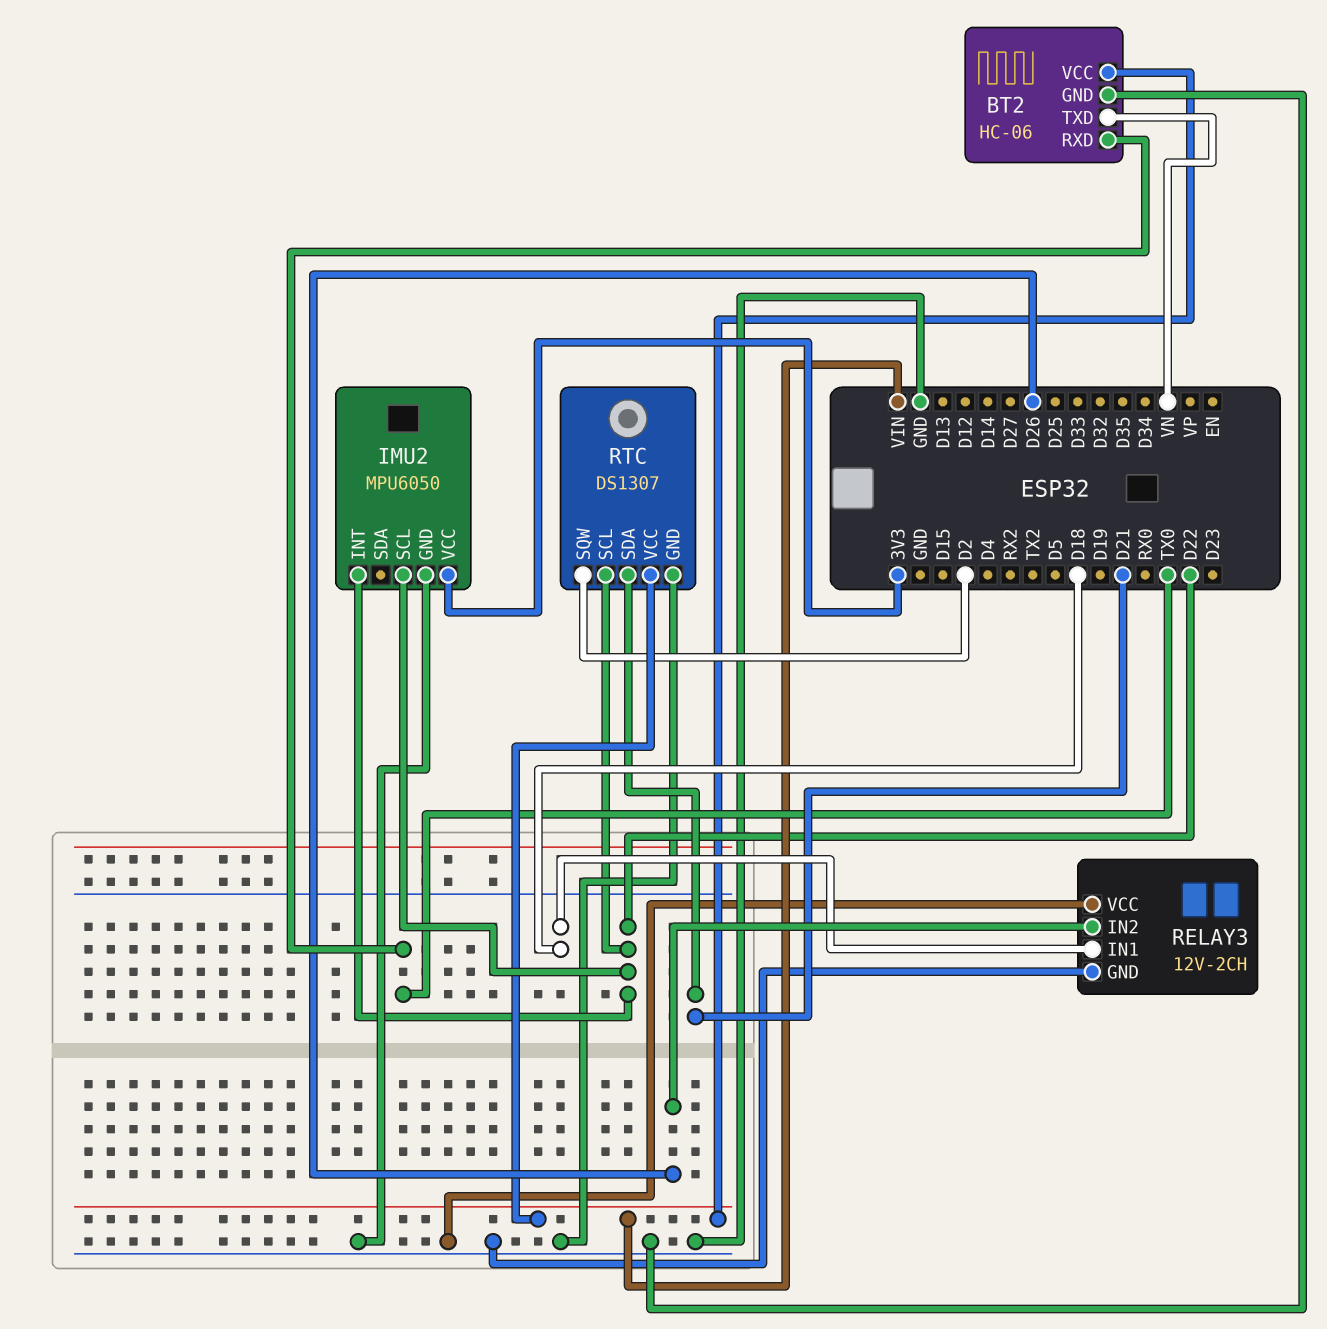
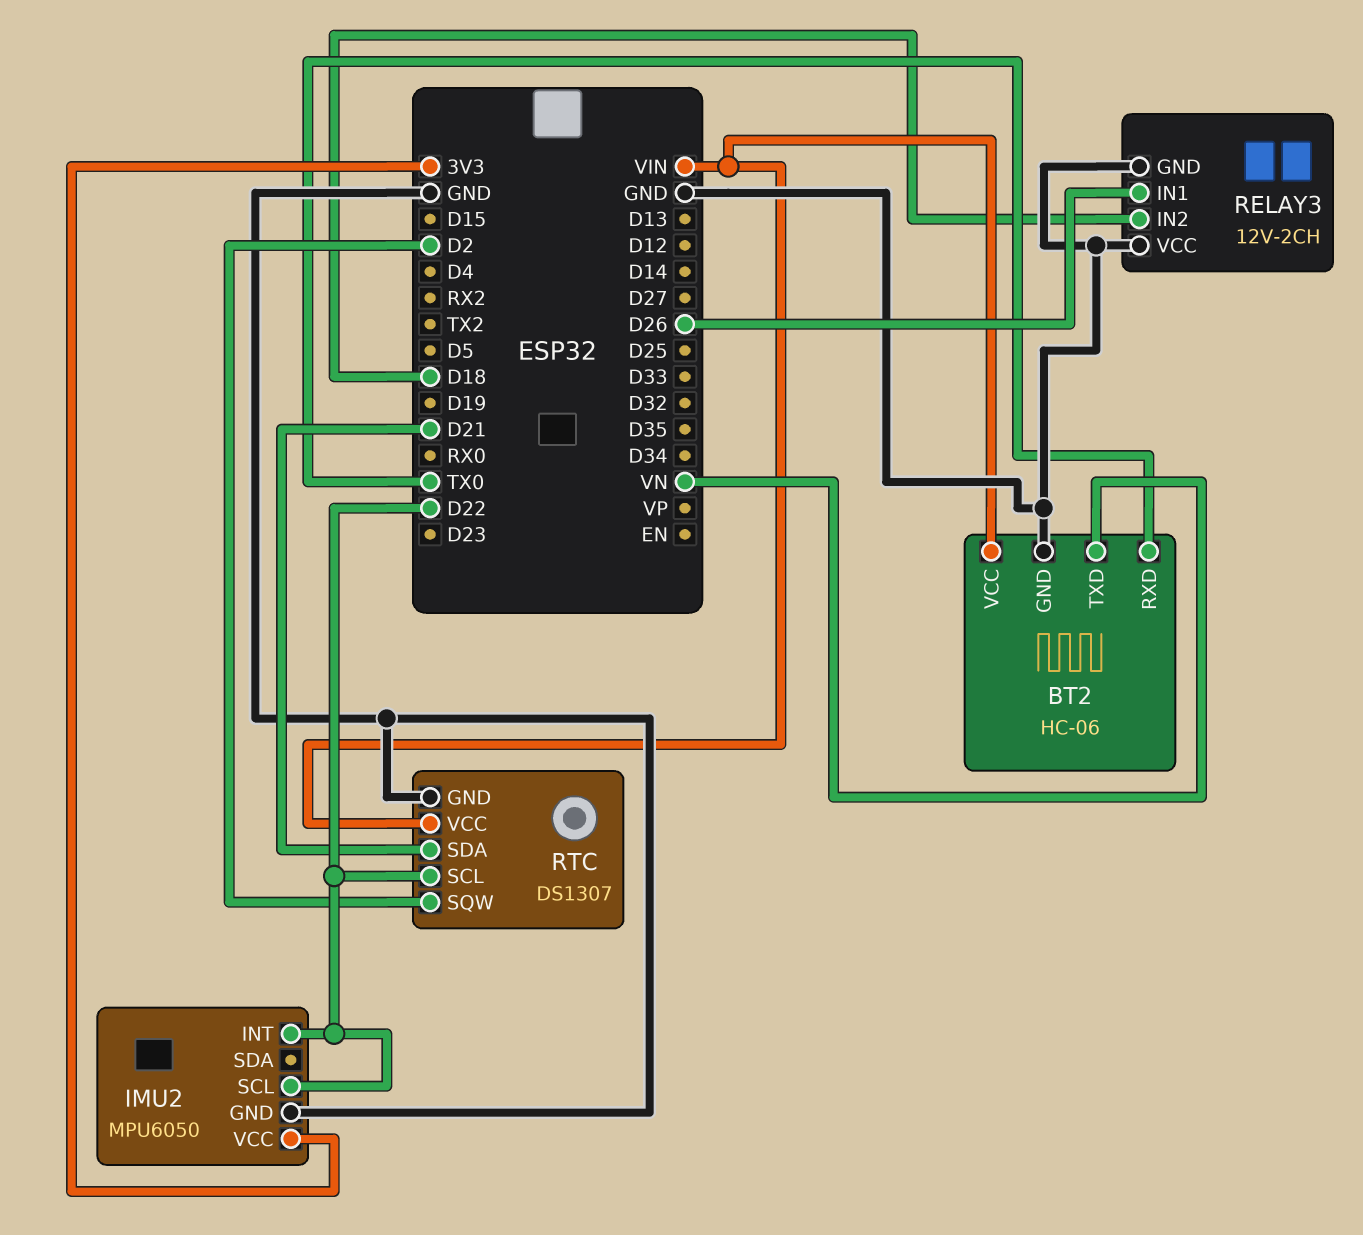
RELAY3 pin IN1: D18 -> D26
RELAY3 pin IN2: D26 -> D18

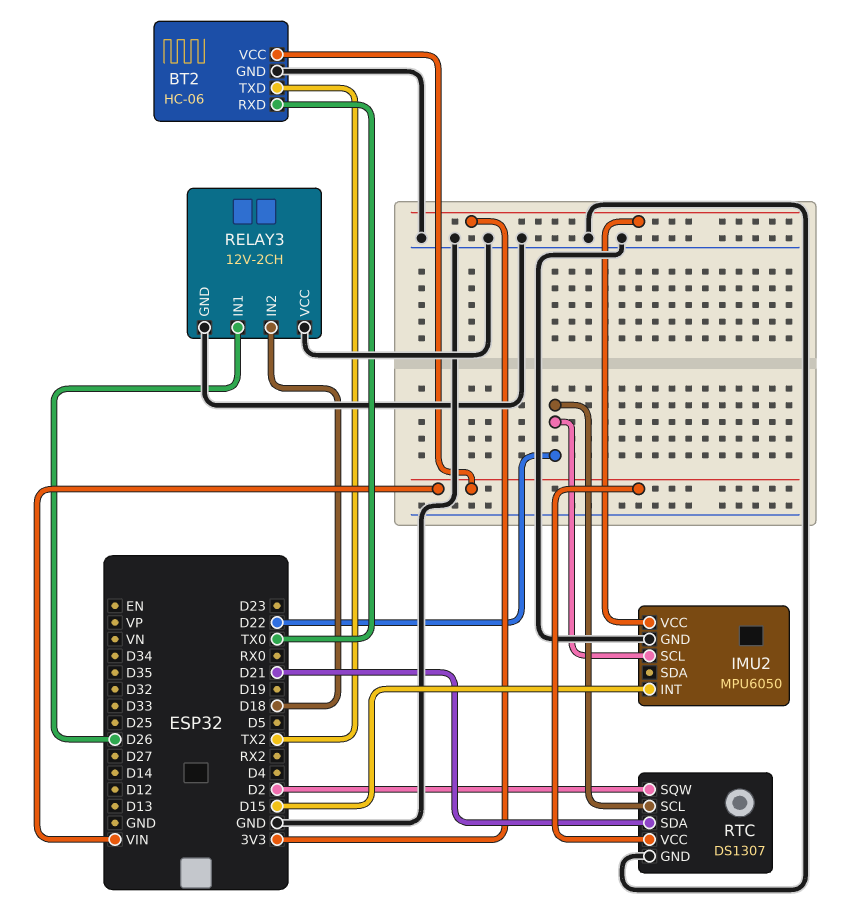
BT2 pin TXD: VN -> TX2
IMU2 pin INT: D22 -> D15

